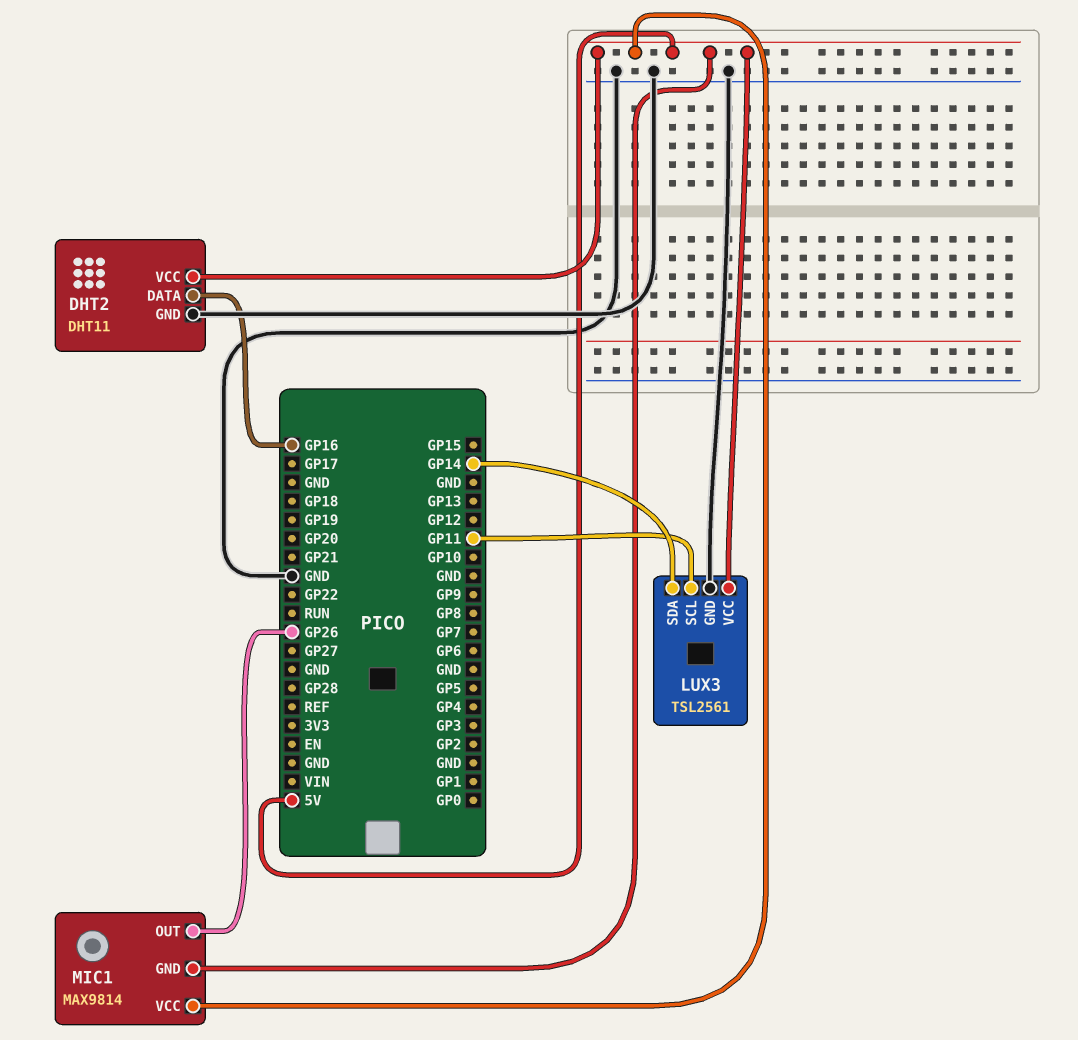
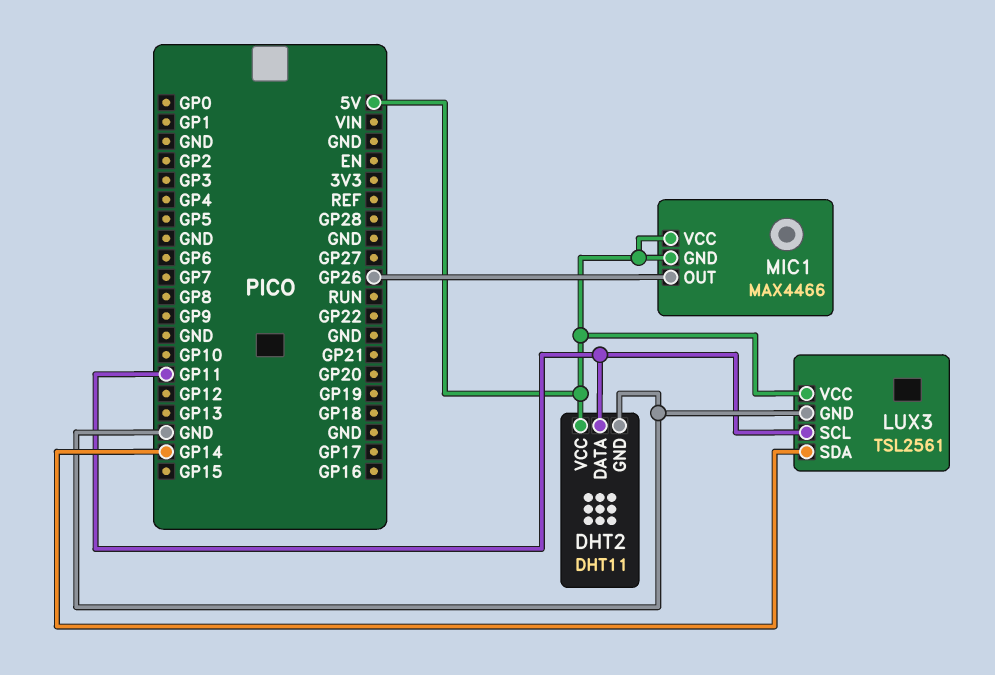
DHT2 pin DATA: GP16 -> GP11
MIC1: MAX9814 -> MAX4466

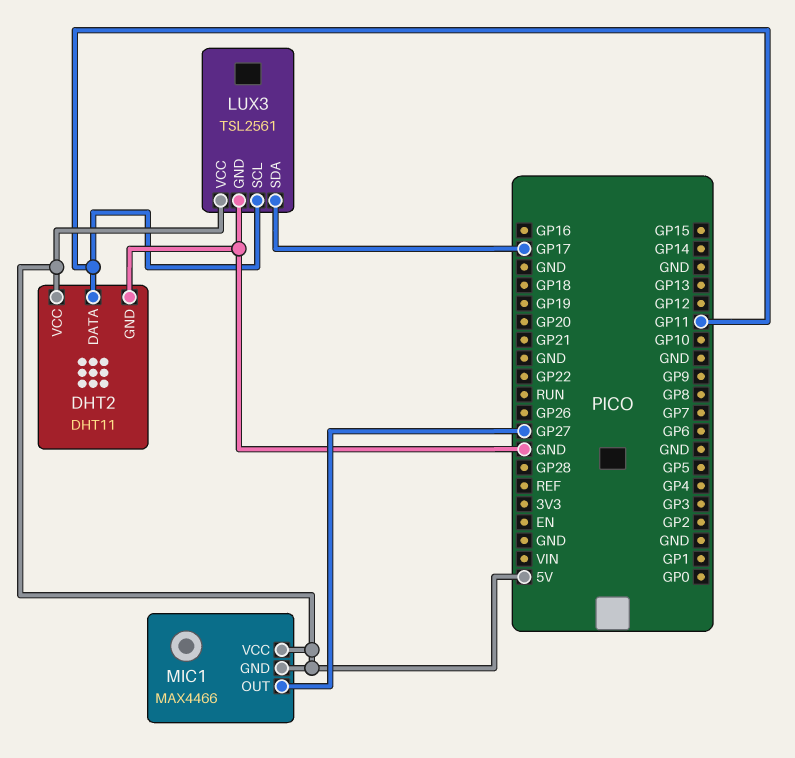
LUX3 pin SDA: GP14 -> GP17
MIC1 pin OUT: GP26 -> GP27

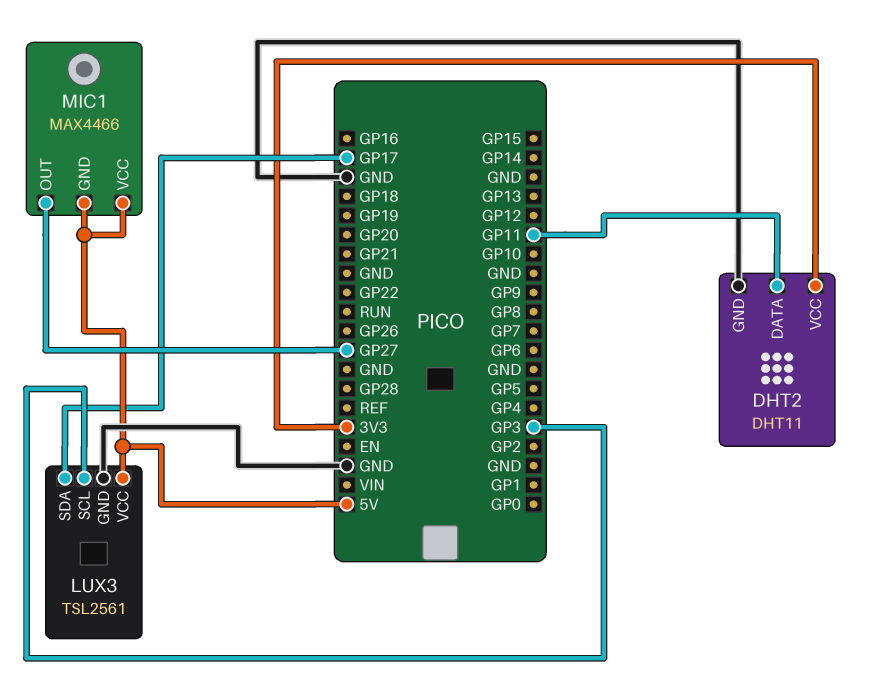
DHT2 pin VCC: 5V -> 3V3
LUX3 pin SCL: GP11 -> GP3

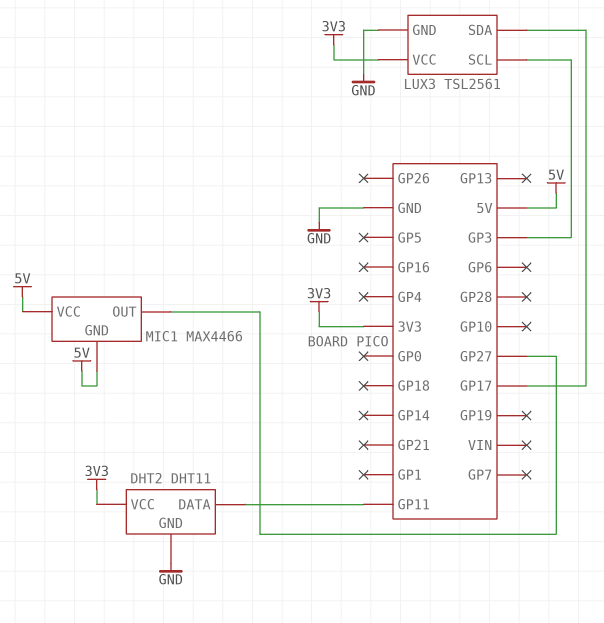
LUX3 pin VCC: 5V -> 3V3

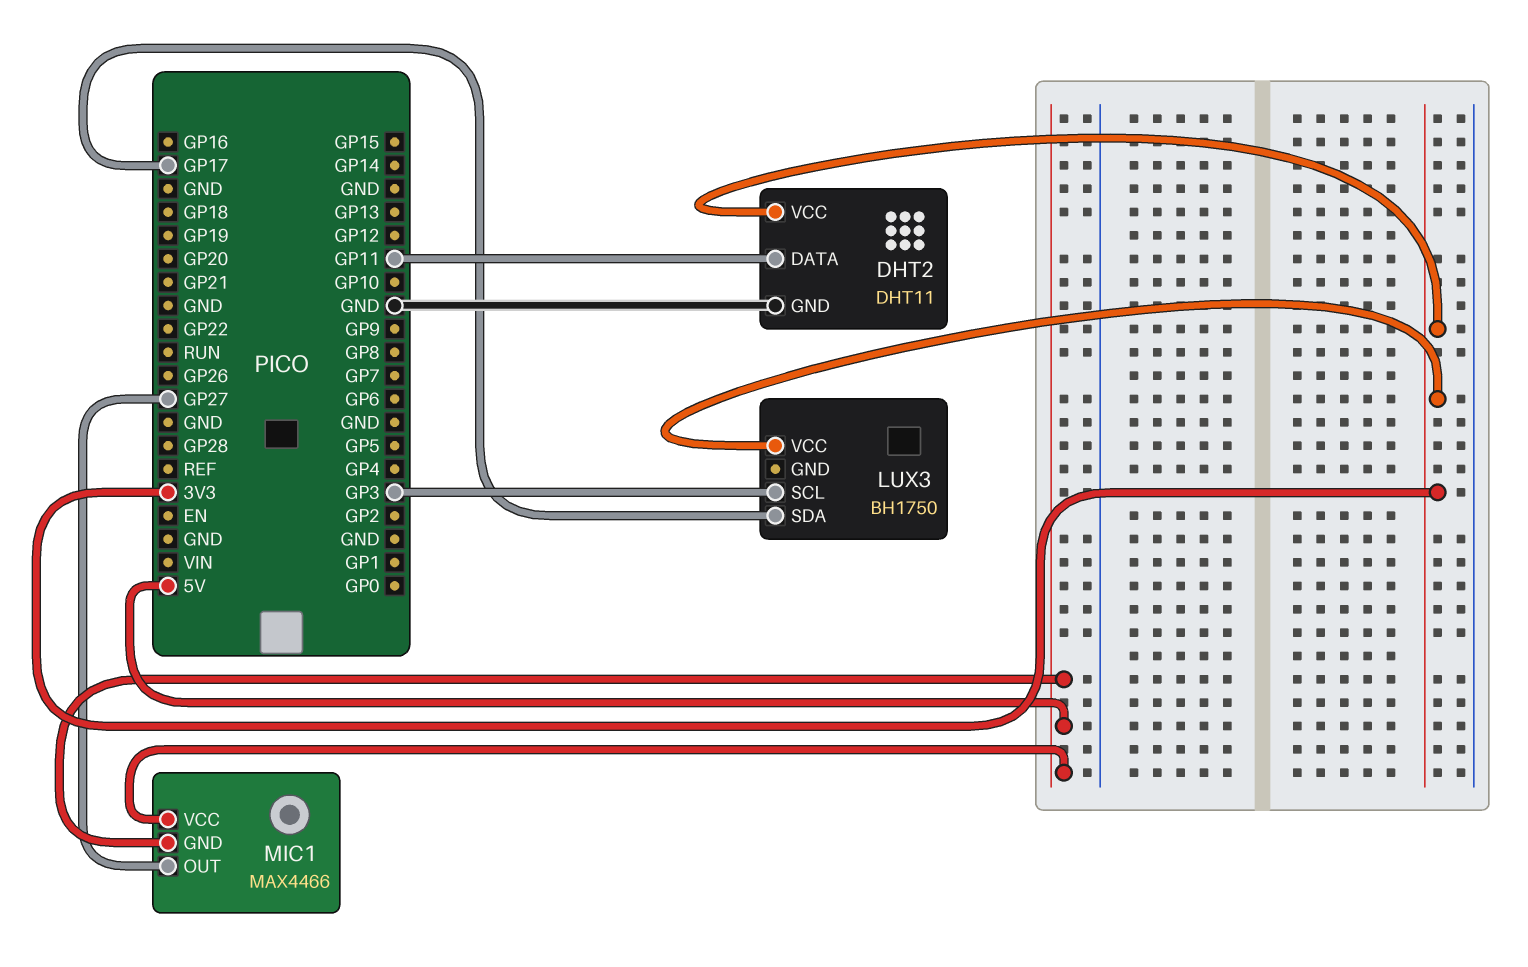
LUX3: TSL2561 -> BH1750
LUX3 pin GND: GND -> none

